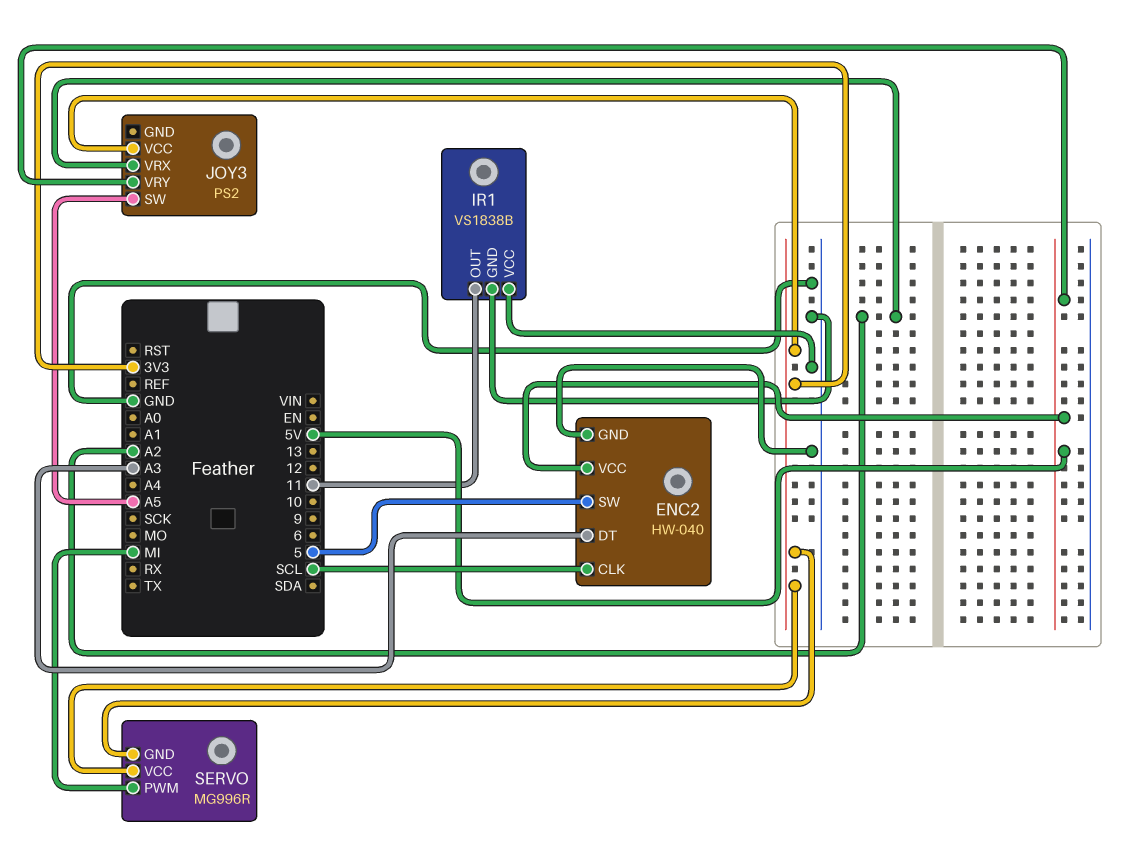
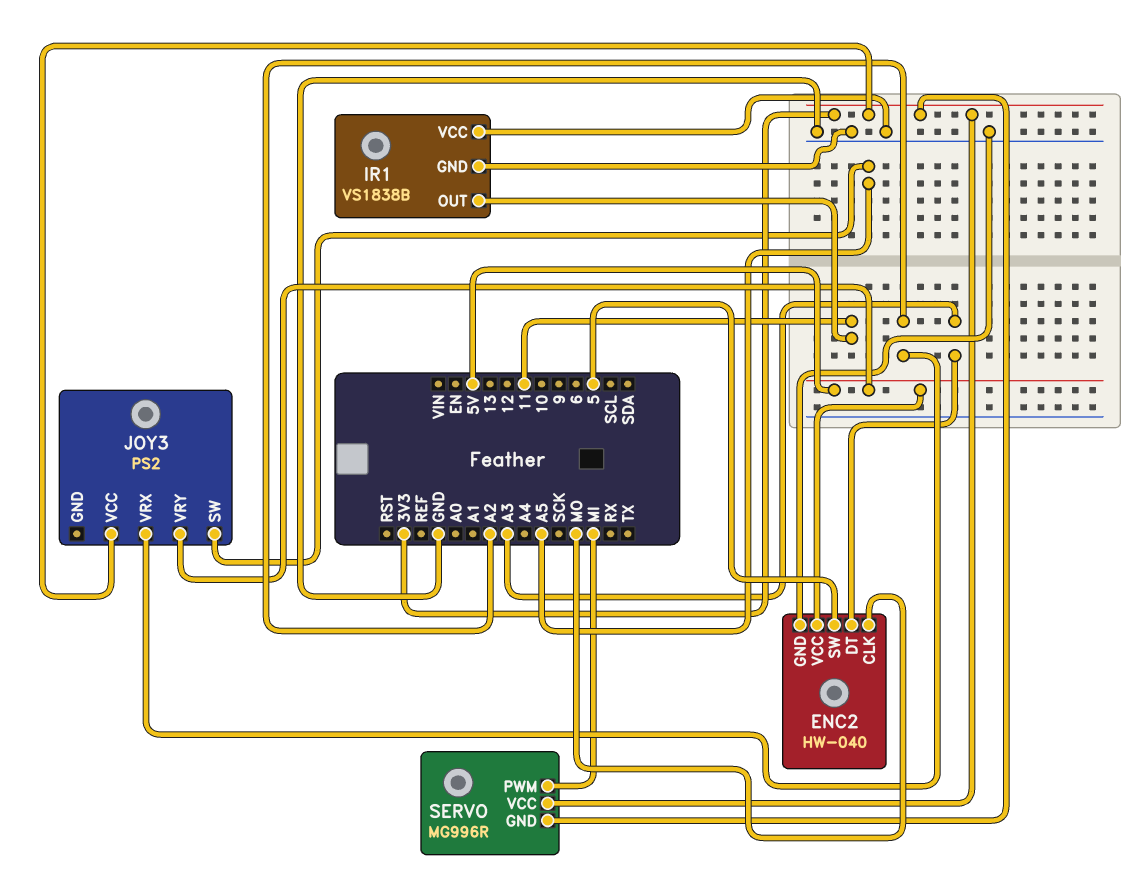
ENC2 pin CLK: SCL -> MO

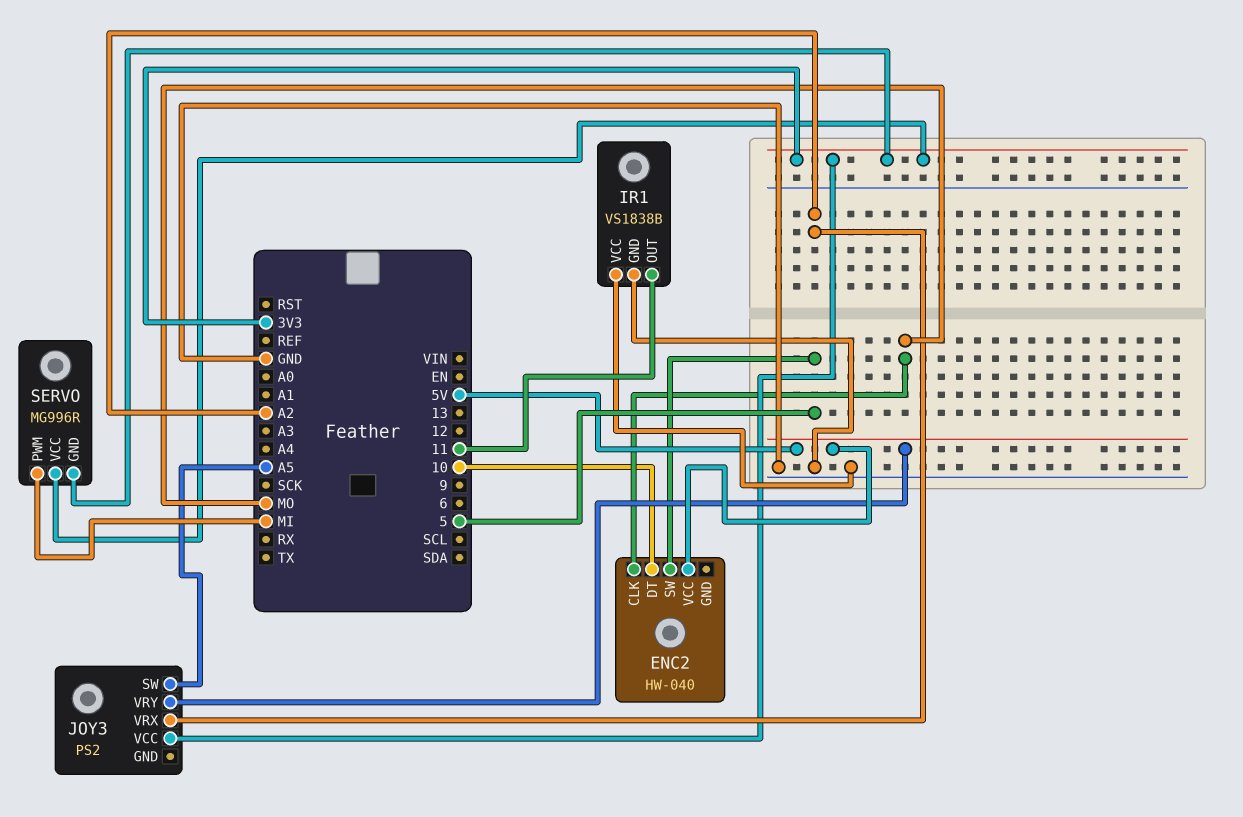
ENC2 pin DT: A3 -> 10
ENC2 pin GND: GND -> none

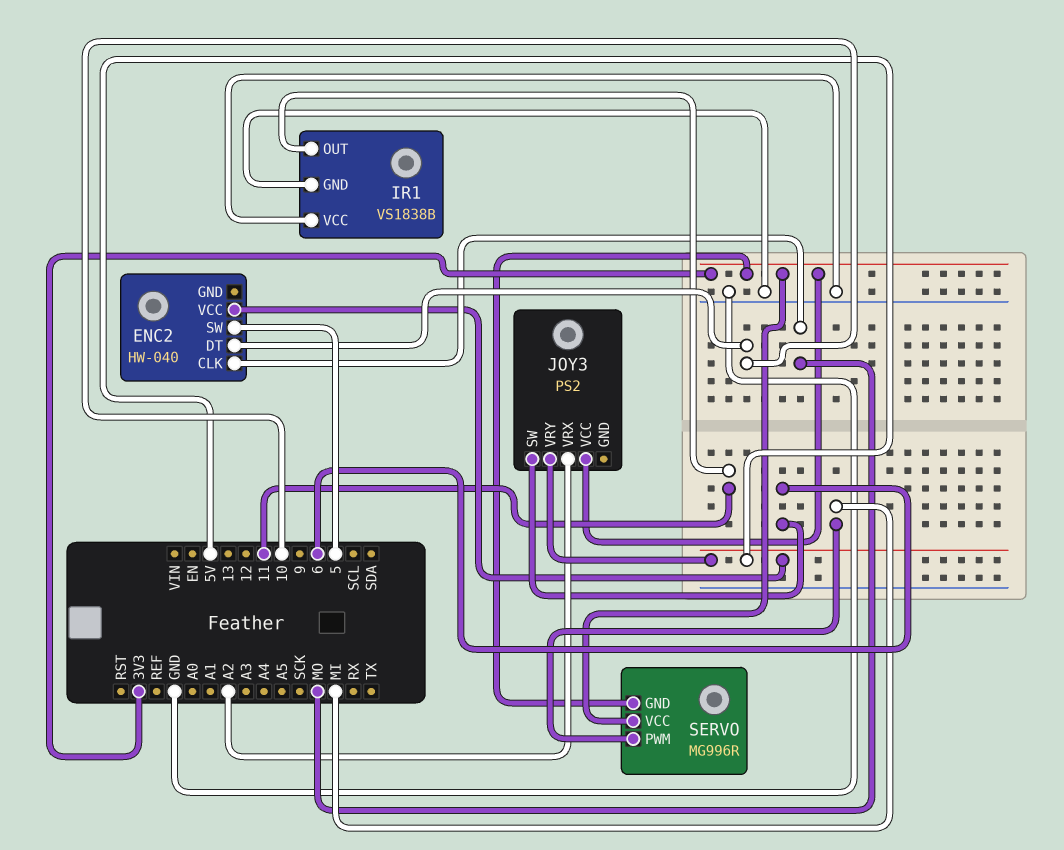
JOY3 pin SW: A5 -> 6

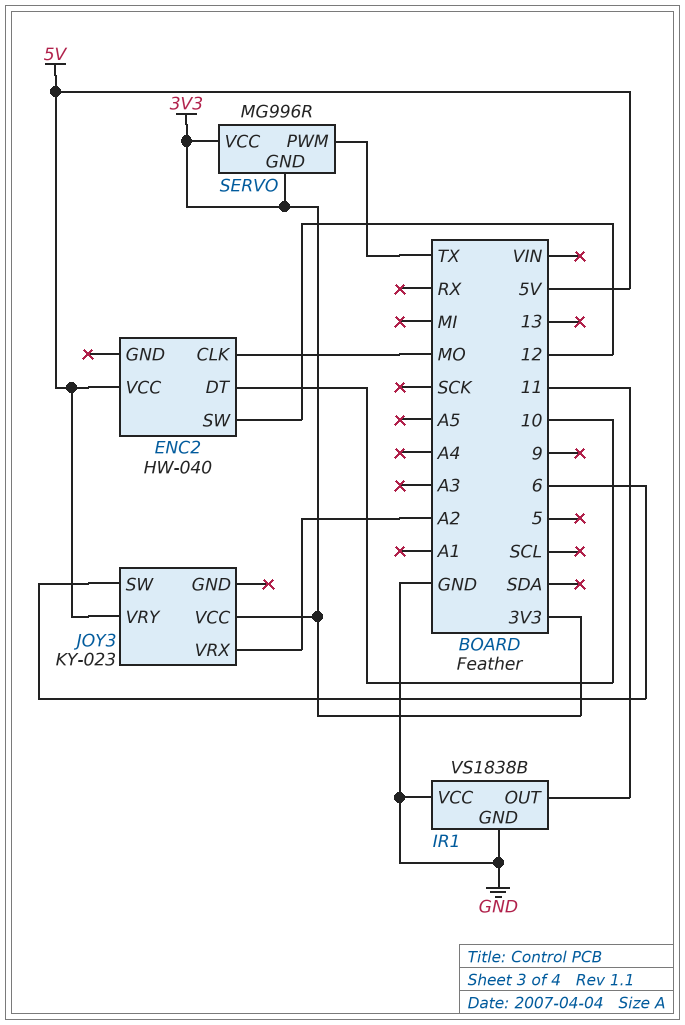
ENC2 pin SW: 5 -> 12
JOY3: PS2 -> KY-023
SERVO pin PWM: MI -> TX

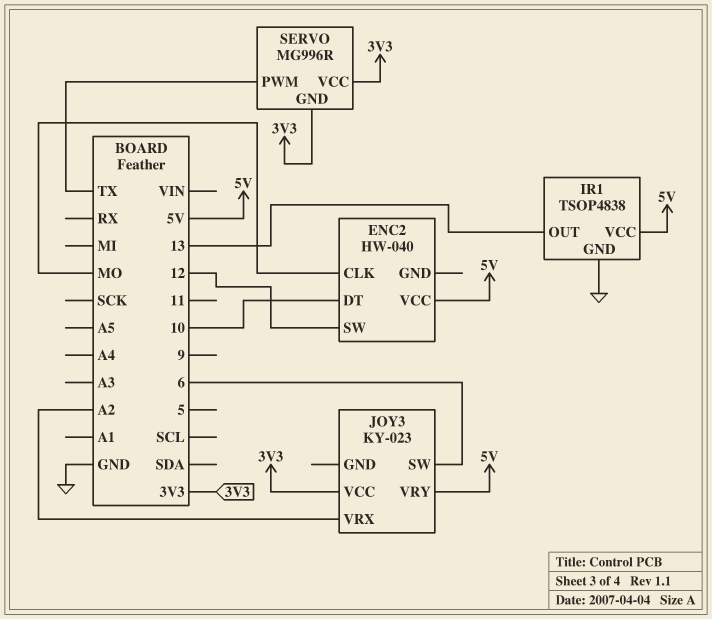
IR1: VS1838B -> TSOP4838
IR1 pin OUT: 11 -> 13
IR1 pin VCC: GND -> 5V

